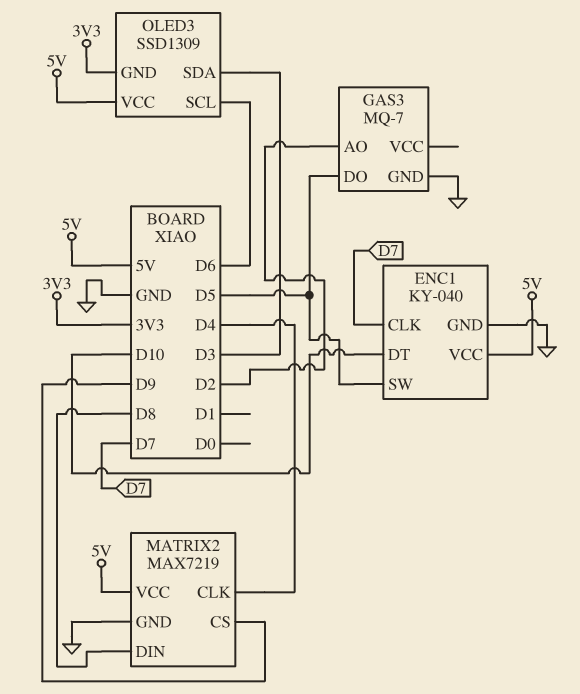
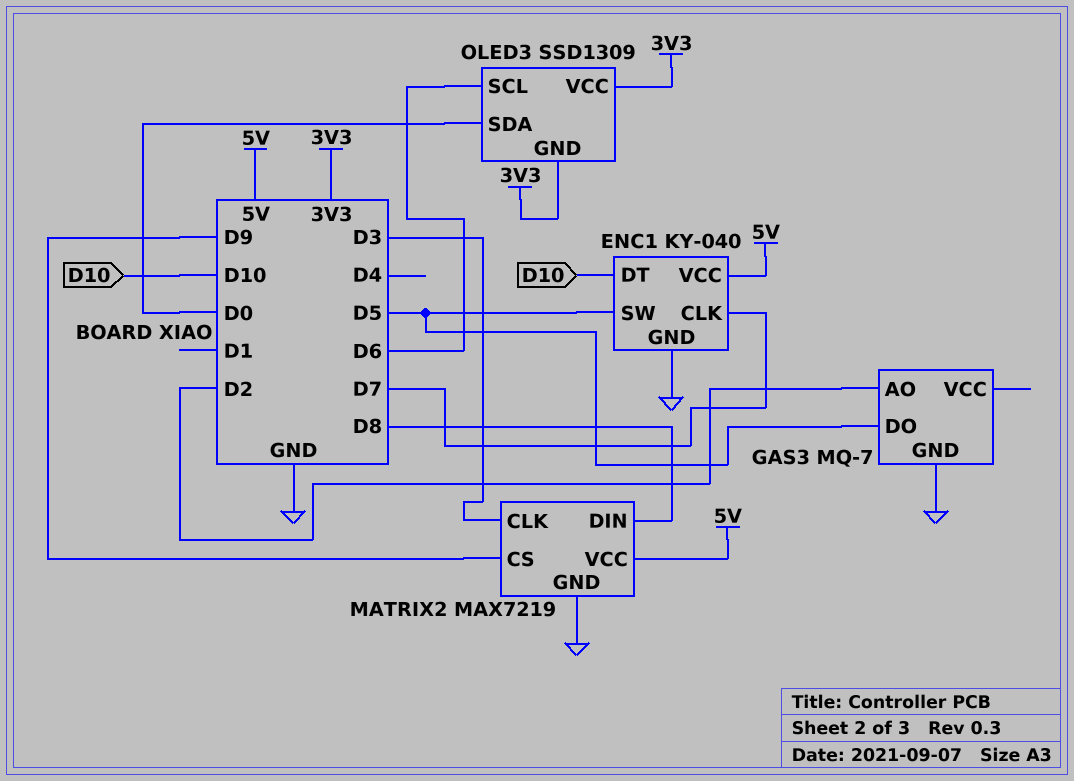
MATRIX2 pin CLK: D4 -> D3
OLED3 pin SDA: D3 -> D0
OLED3 pin VCC: 5V -> 3V3

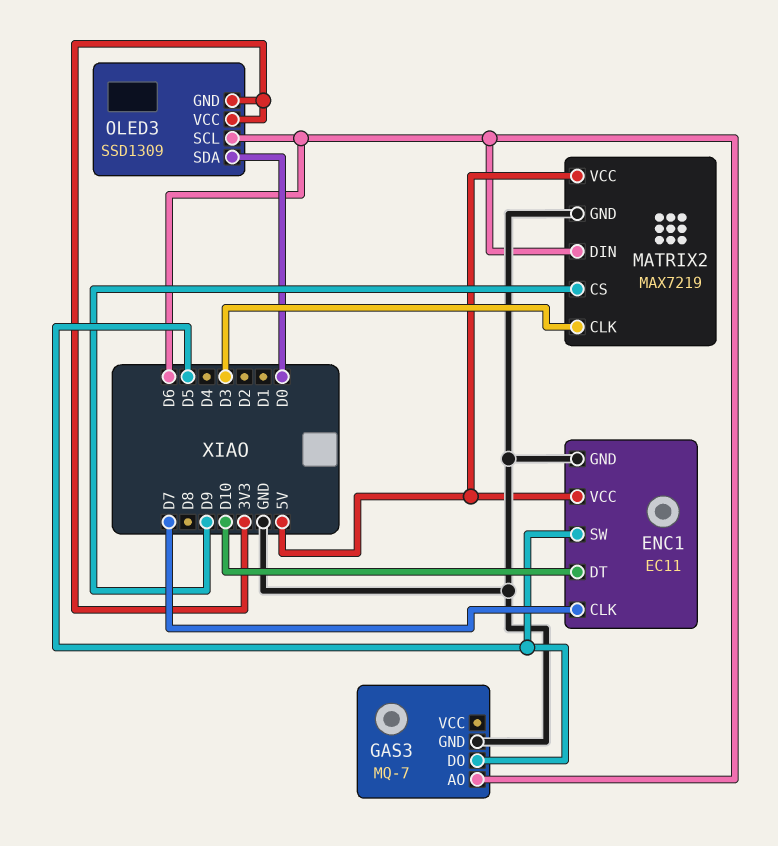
ENC1: KY-040 -> EC11
GAS3 pin AO: D2 -> D6
MATRIX2 pin DIN: D8 -> D6

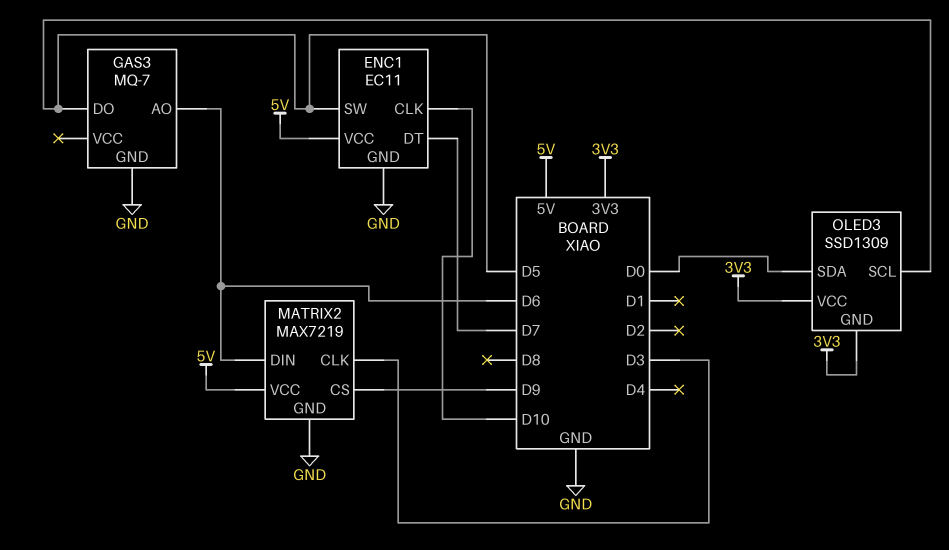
ENC1 pin CLK: D7 -> D10
ENC1 pin DT: D10 -> D7
OLED3 pin SCL: D6 -> D5

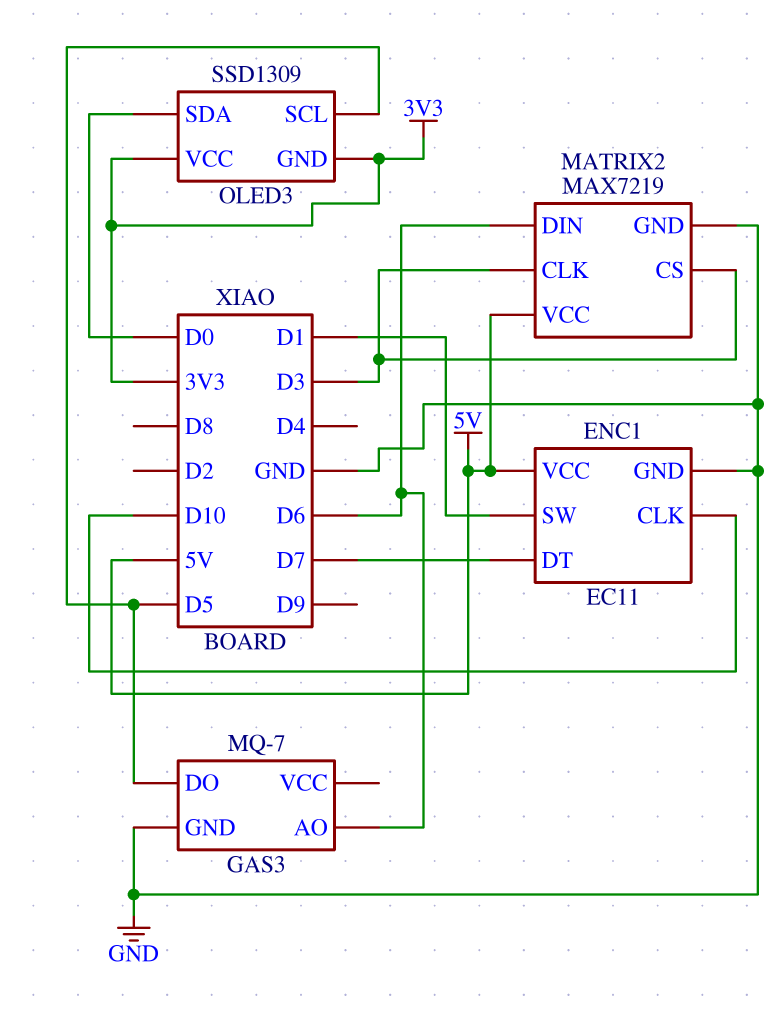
ENC1 pin SW: D5 -> D1
MATRIX2 pin CS: D9 -> D3

